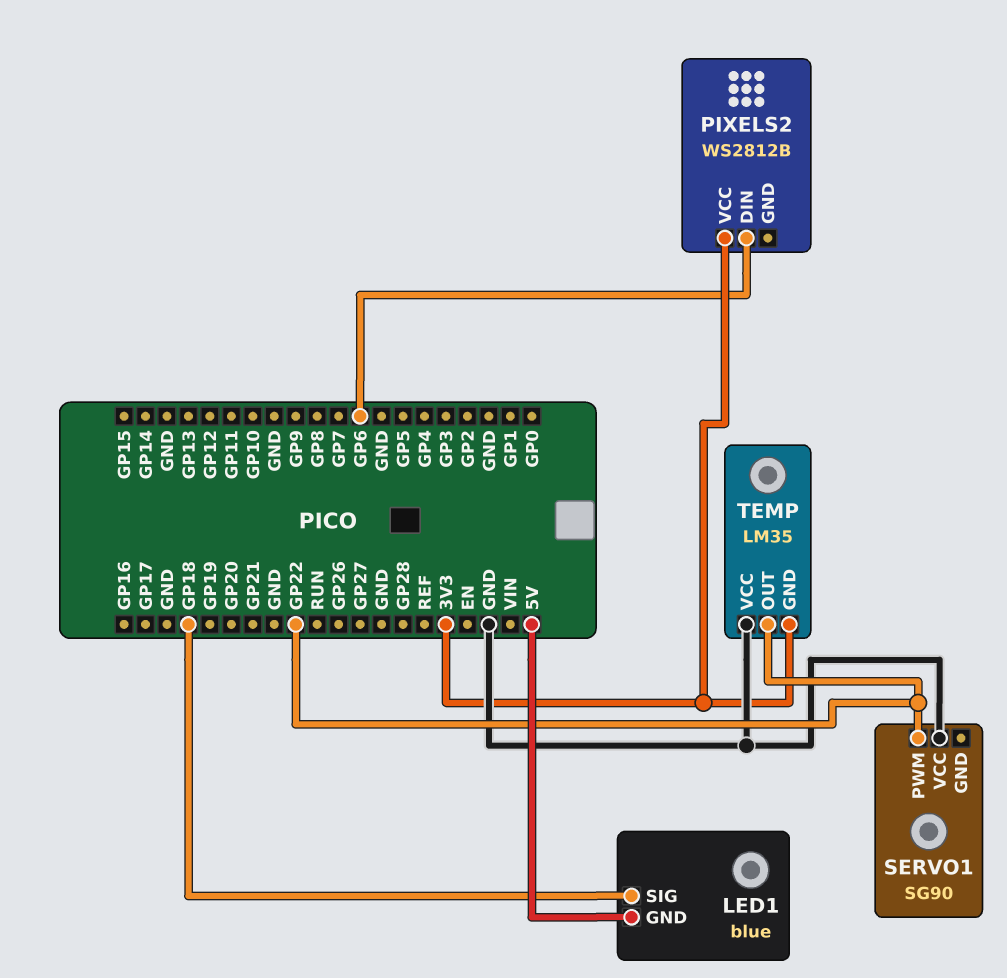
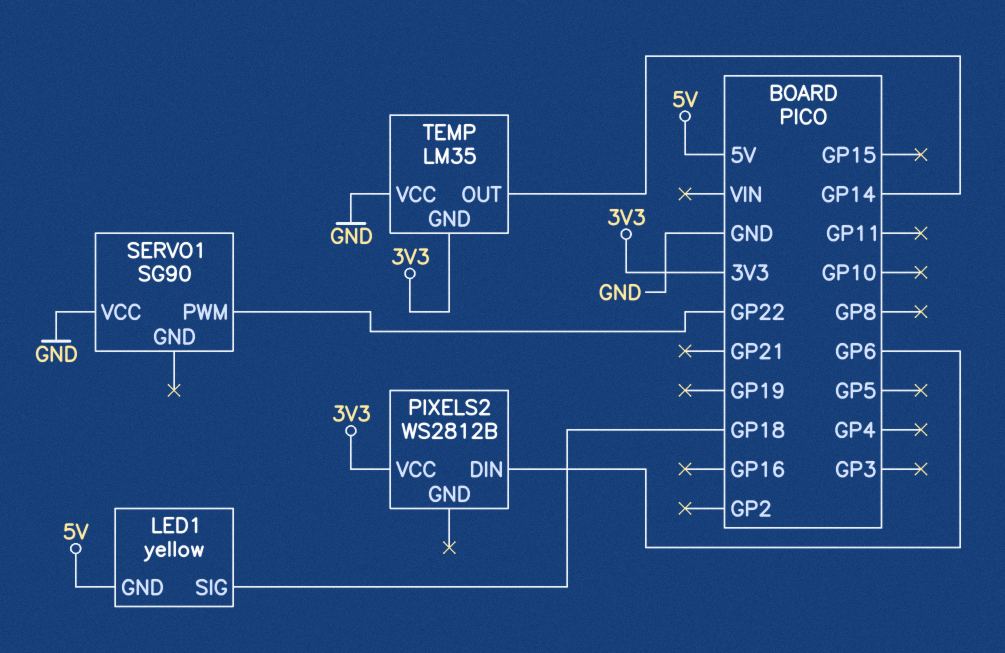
LED1: blue -> yellow
TEMP pin OUT: GP22 -> GP14

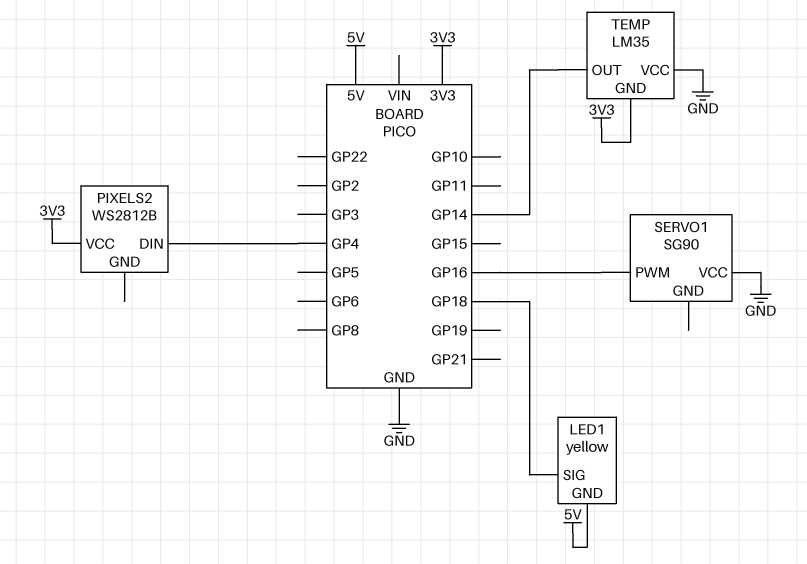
PIXELS2 pin DIN: GP6 -> GP4
SERVO1 pin PWM: GP22 -> GP16

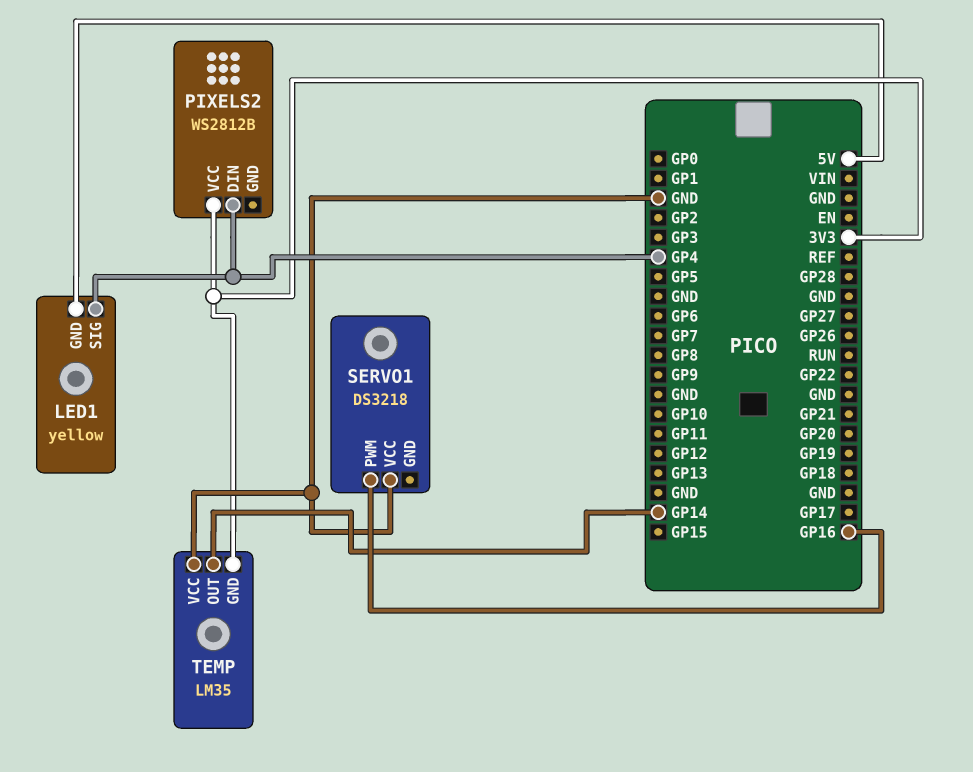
LED1 pin SIG: GP18 -> GP4
SERVO1: SG90 -> DS3218

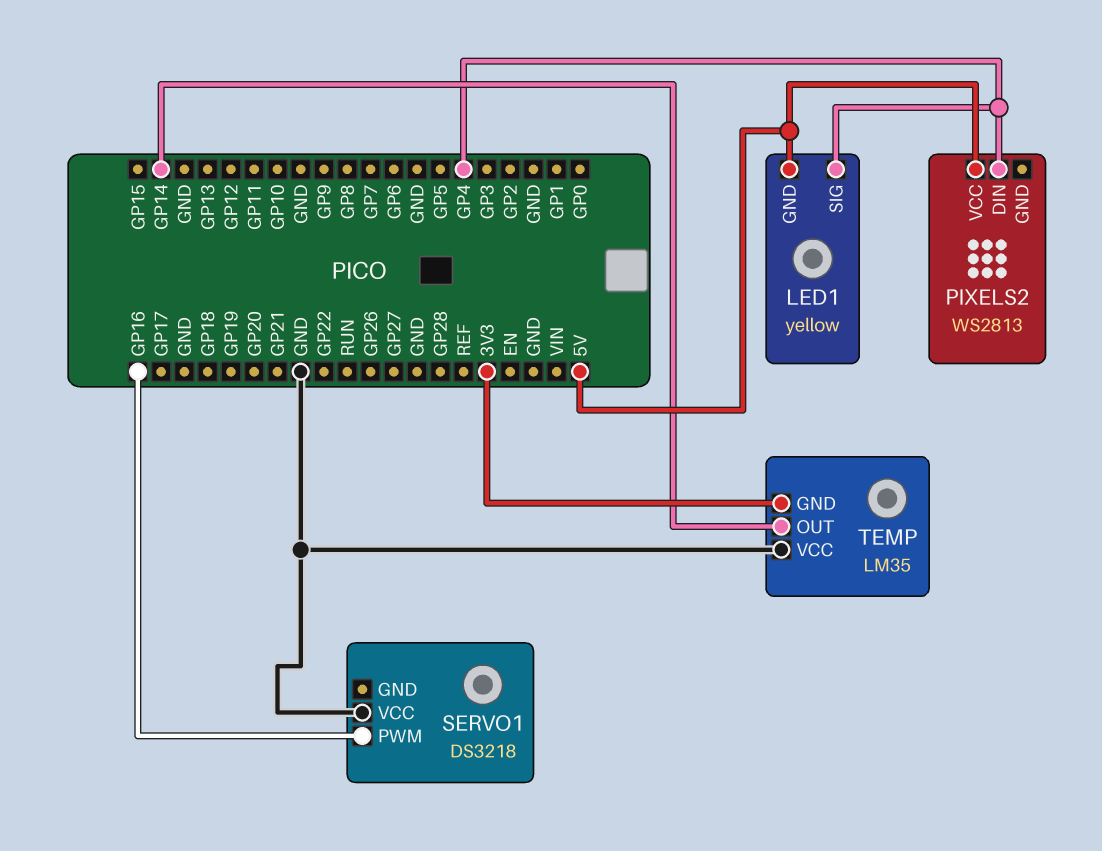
PIXELS2: WS2812B -> WS2813
PIXELS2 pin VCC: 3V3 -> 5V

